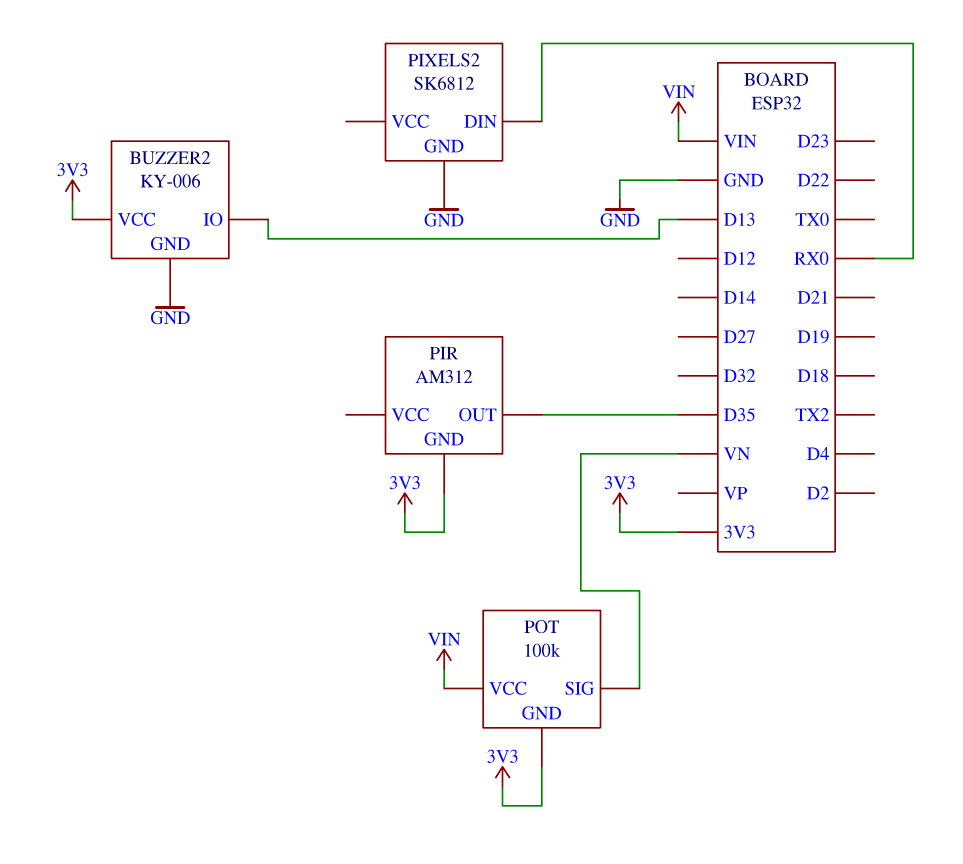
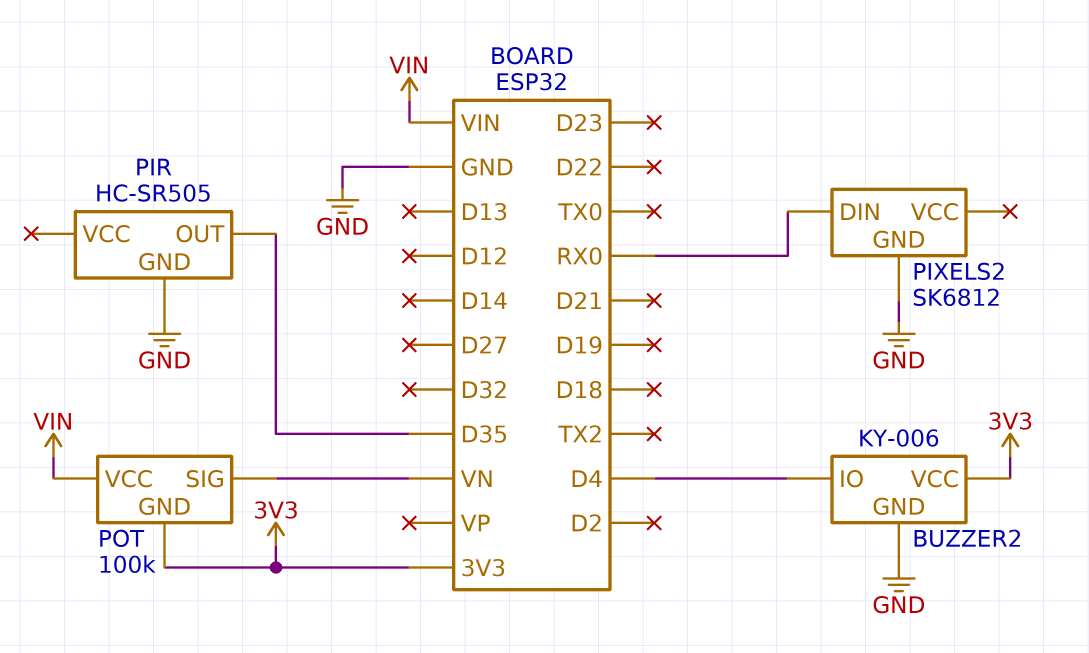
BUZZER2 pin IO: D13 -> D4
PIR: AM312 -> HC-SR505
PIR pin GND: 3V3 -> GND

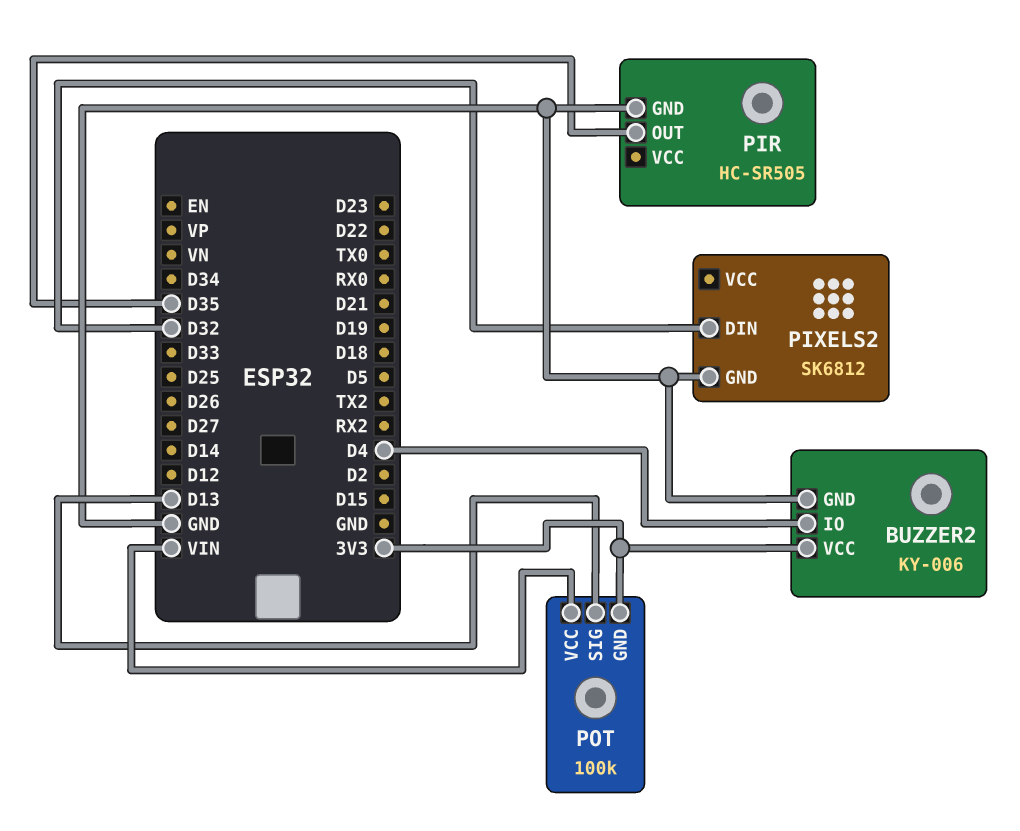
PIXELS2 pin DIN: RX0 -> D32
POT pin SIG: VN -> D13

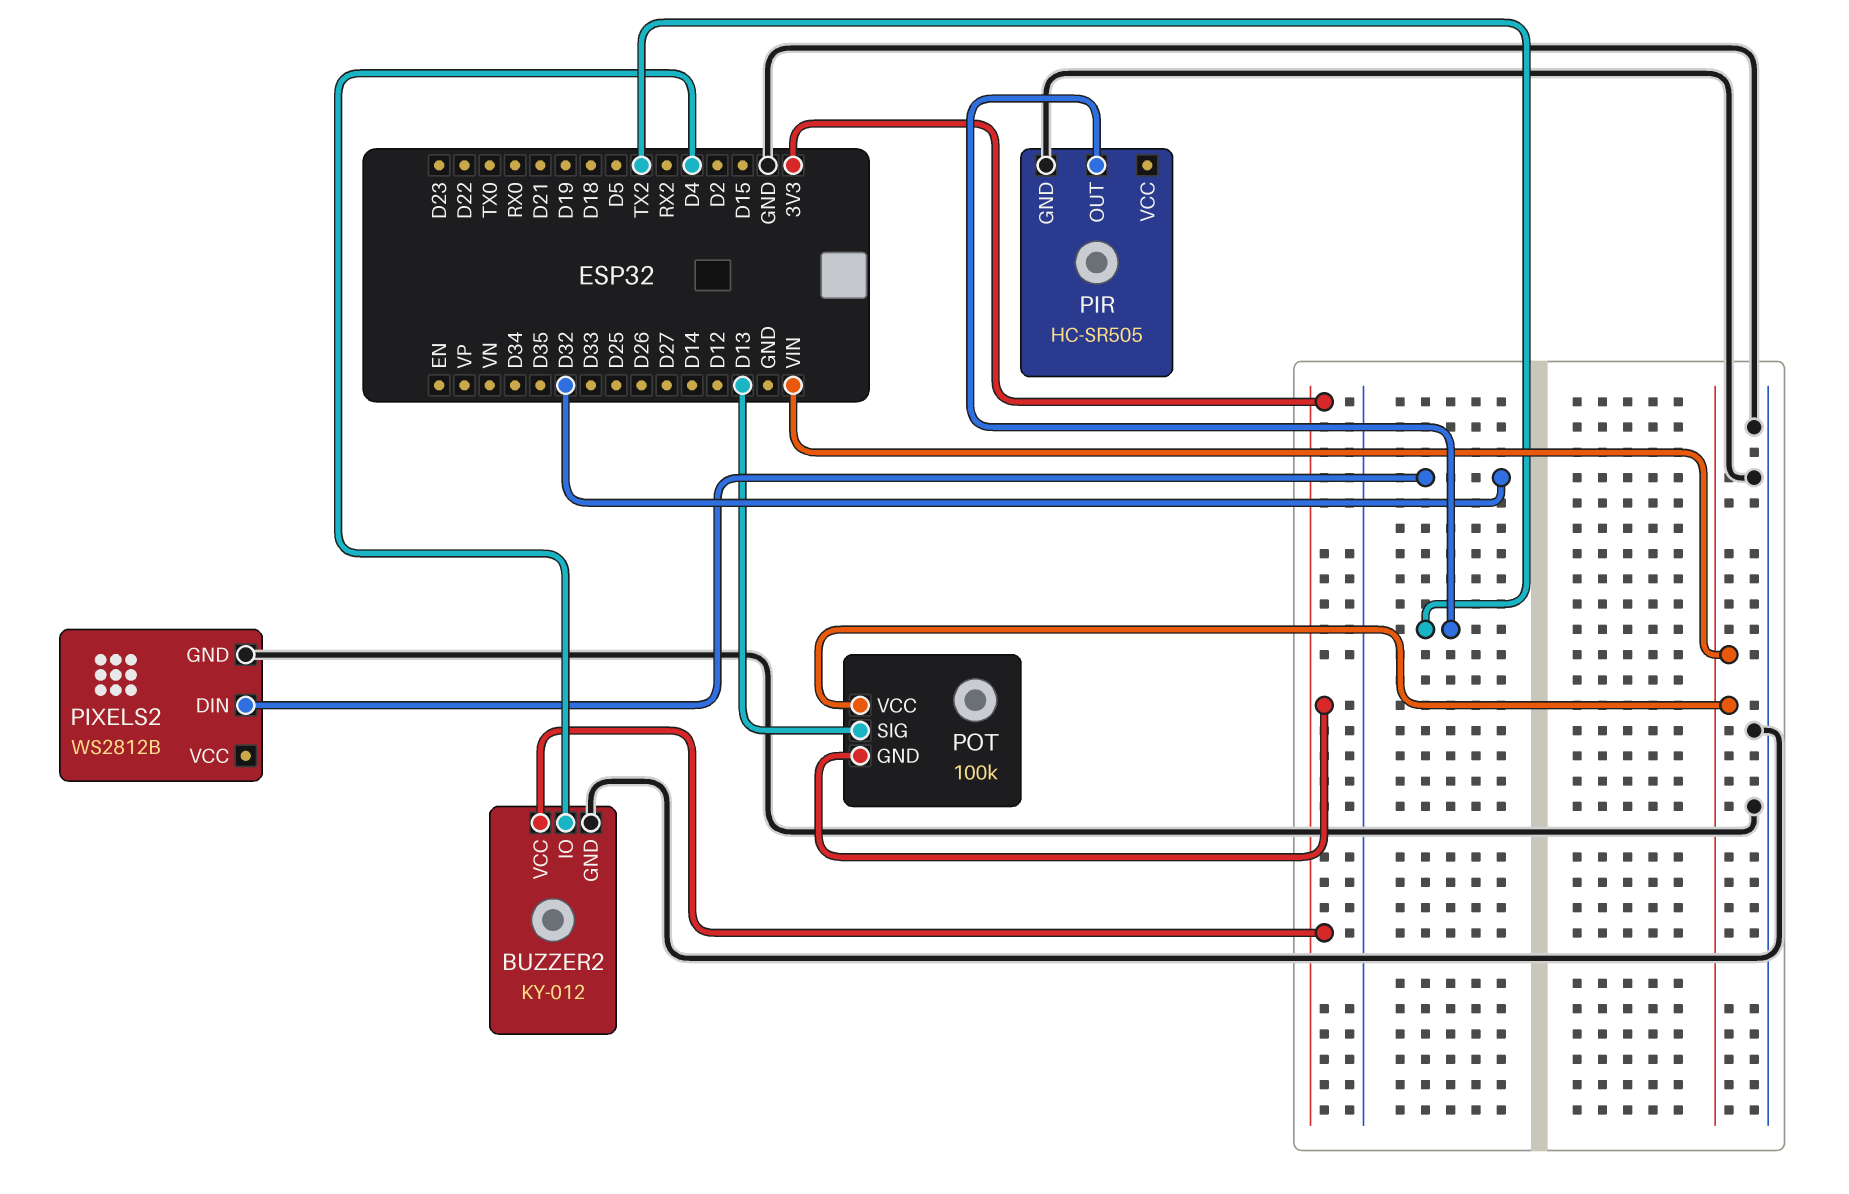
BUZZER2: KY-006 -> KY-012
PIR pin OUT: D35 -> TX2
PIXELS2: SK6812 -> WS2812B

